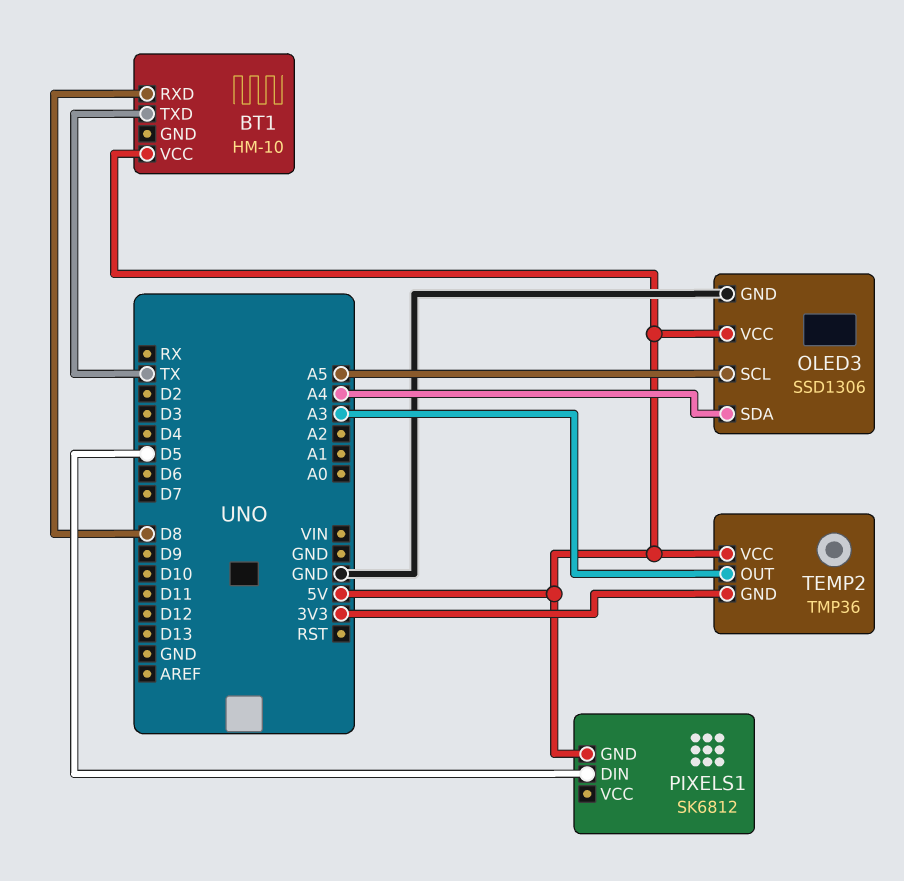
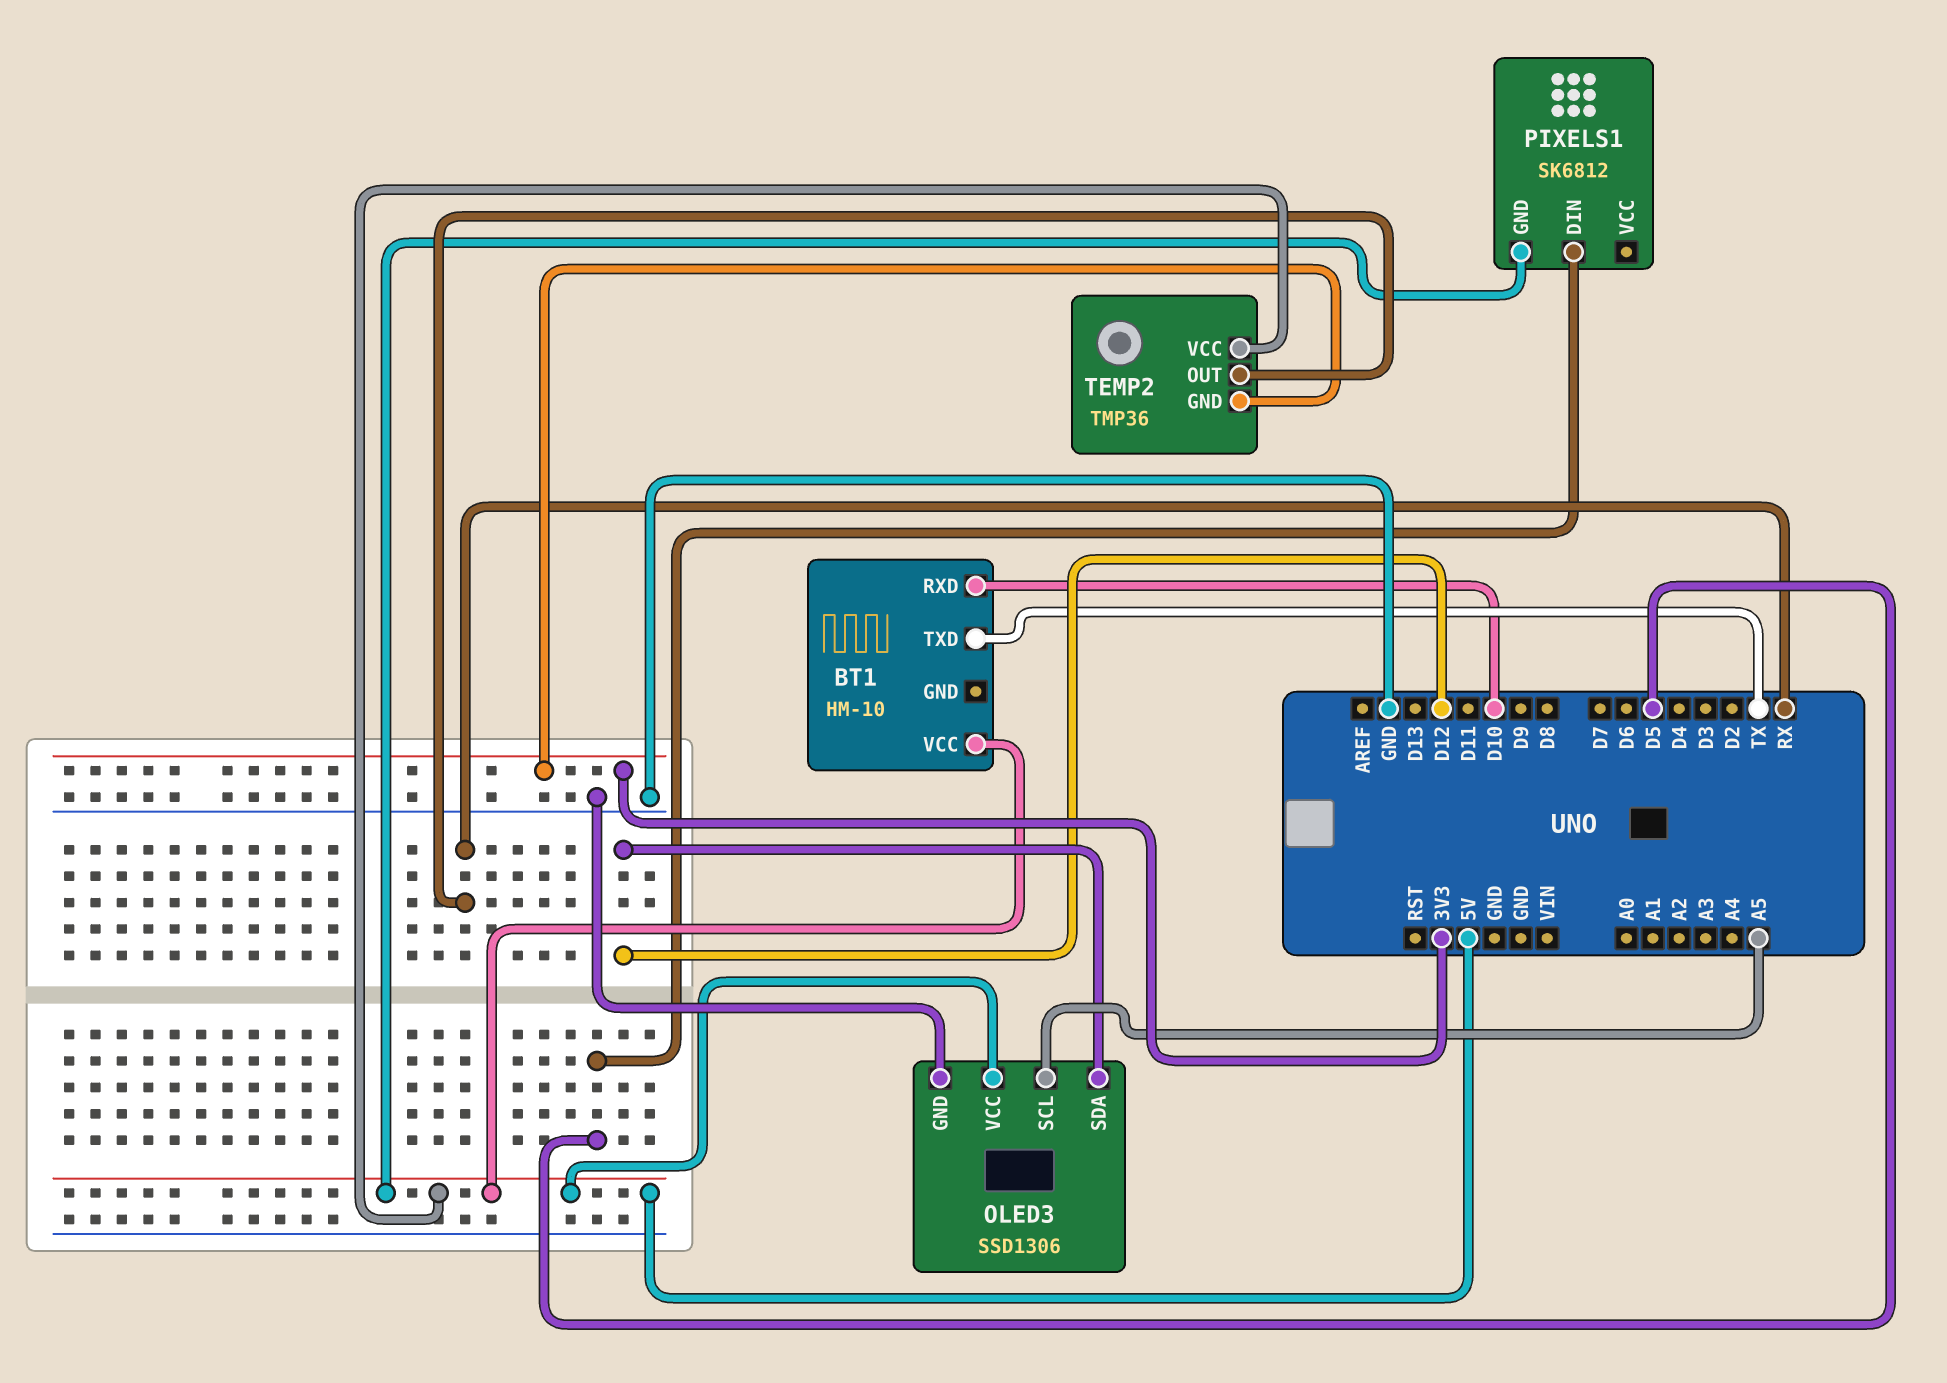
BT1 pin RXD: D8 -> D10
OLED3 pin SDA: A4 -> D12
TEMP2 pin OUT: A3 -> RX

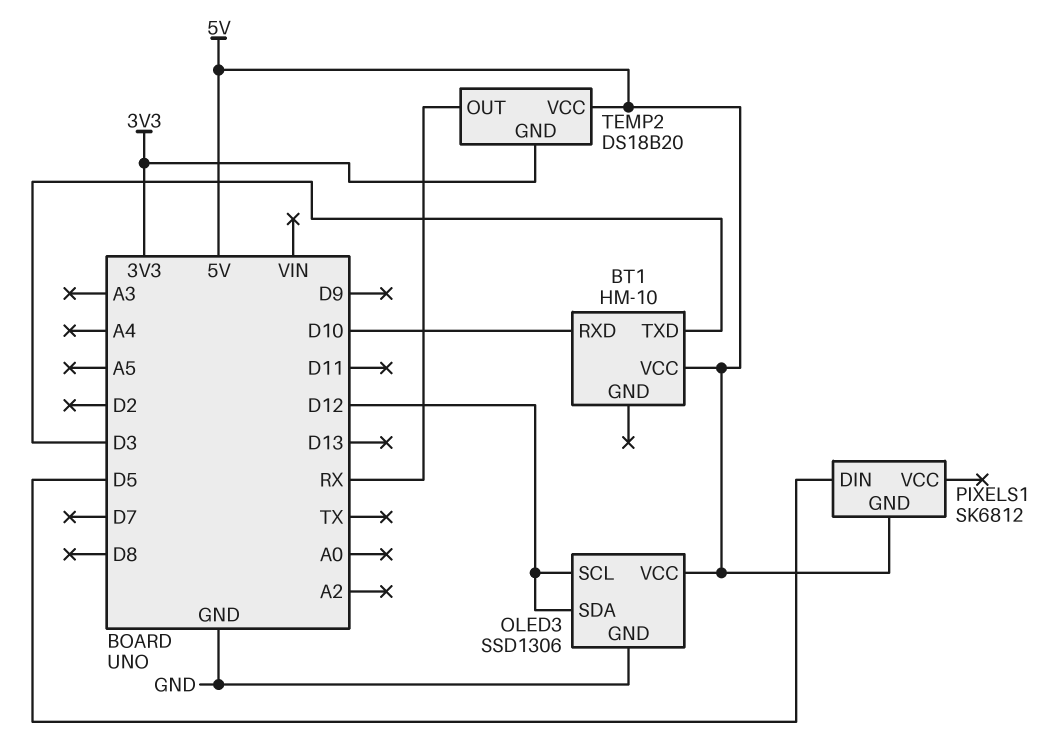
BT1 pin TXD: TX -> D3
OLED3 pin SCL: A5 -> D12
TEMP2: TMP36 -> DS18B20

